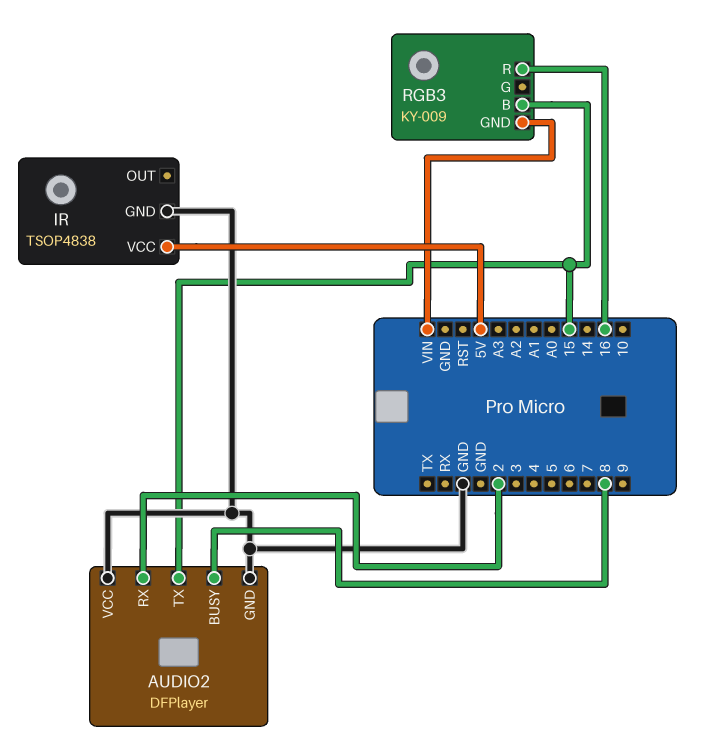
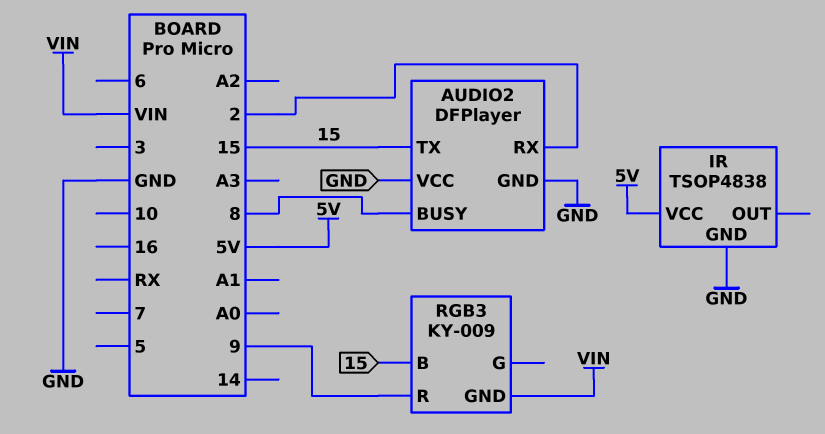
RGB3 pin R: 16 -> 9

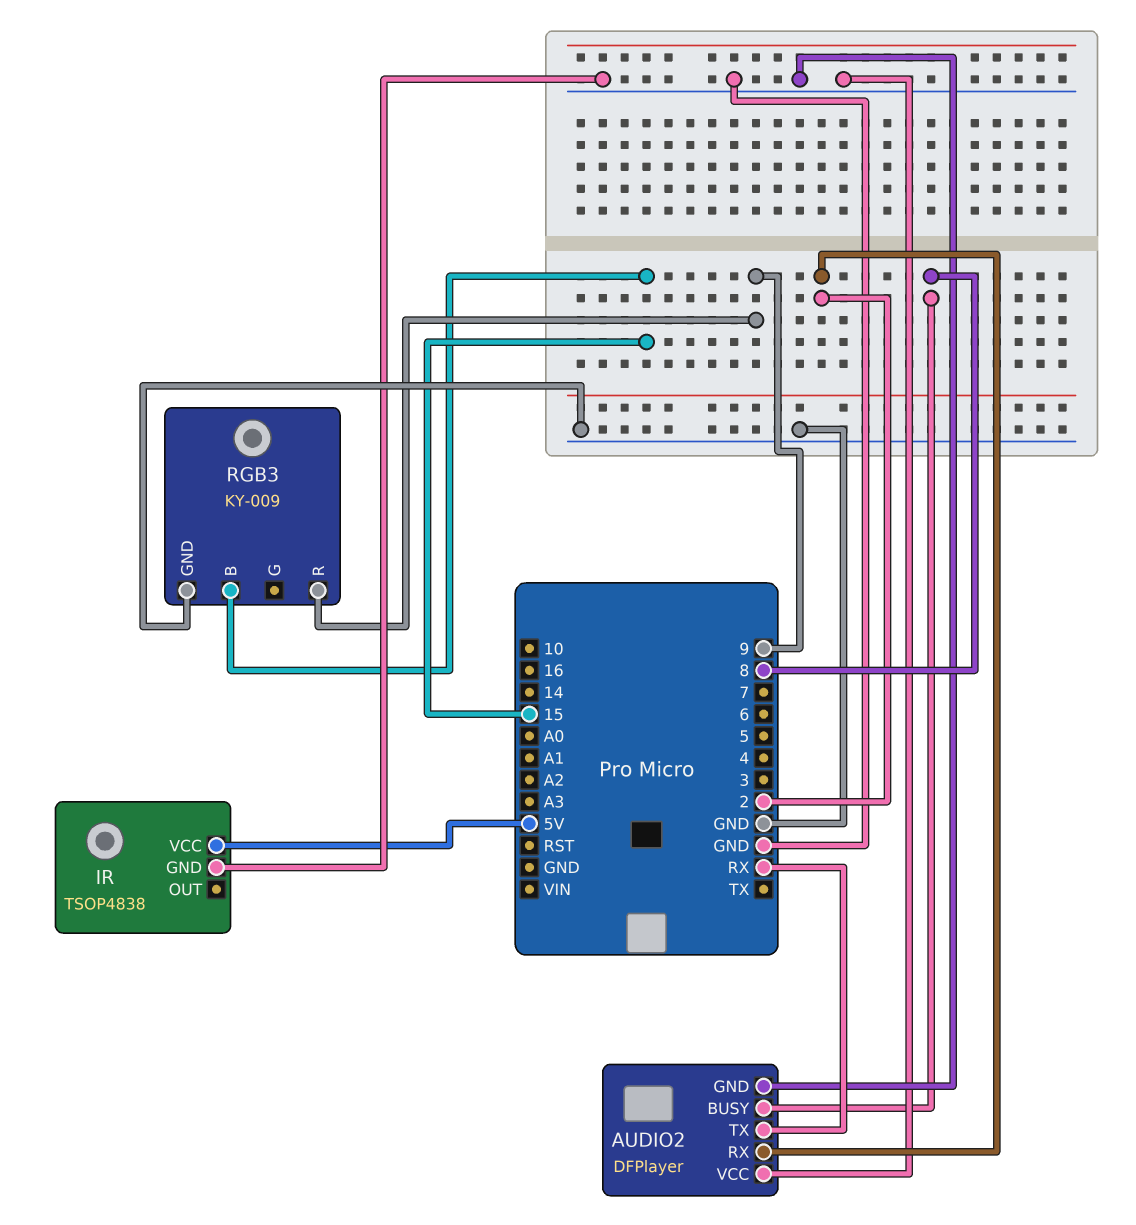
AUDIO2 pin TX: 15 -> RX
RGB3 pin GND: VIN -> GND

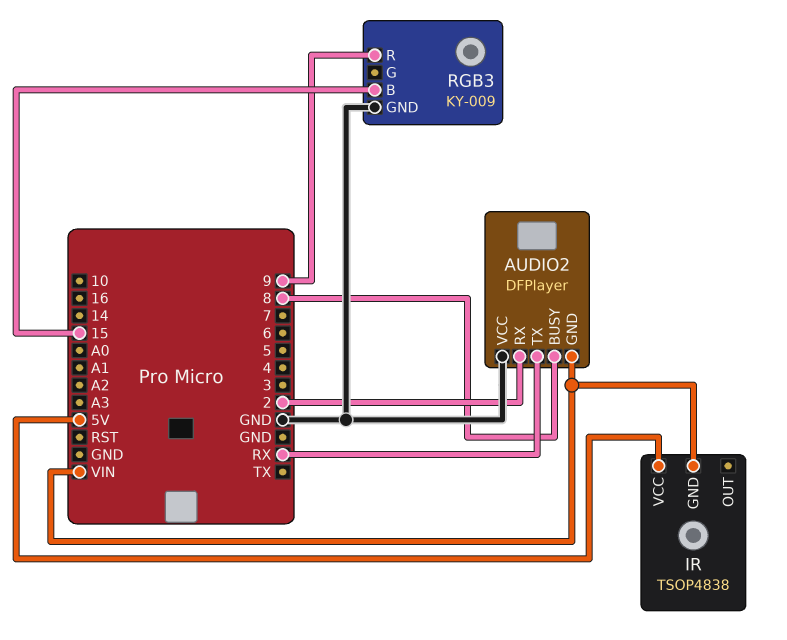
AUDIO2 pin GND: GND -> VIN
IR pin GND: GND -> VIN

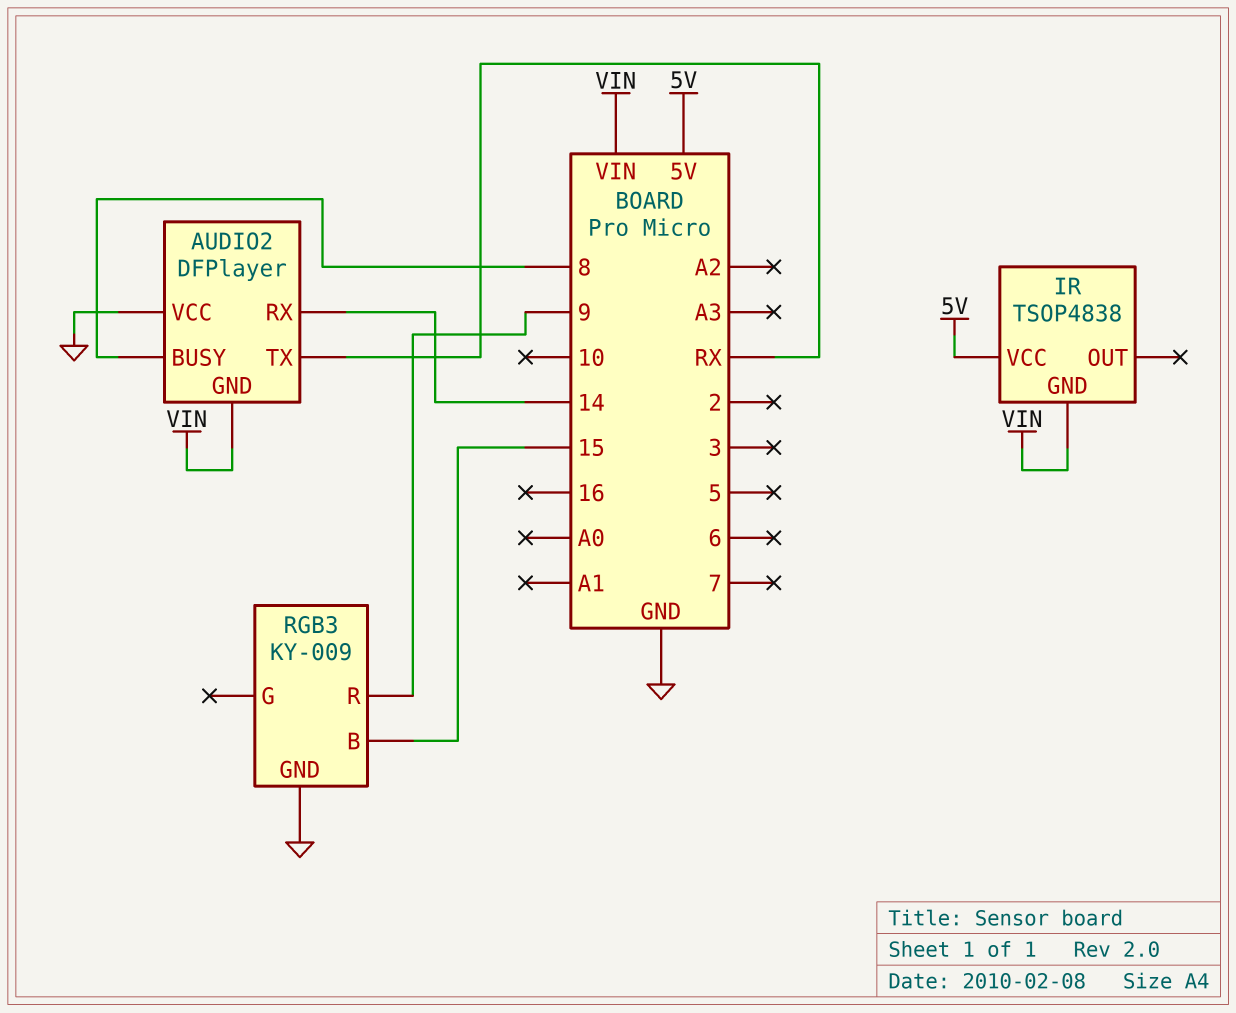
AUDIO2 pin RX: 2 -> 14

